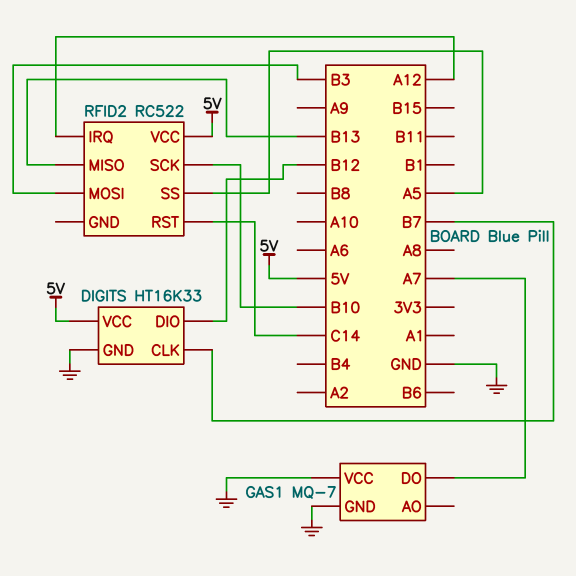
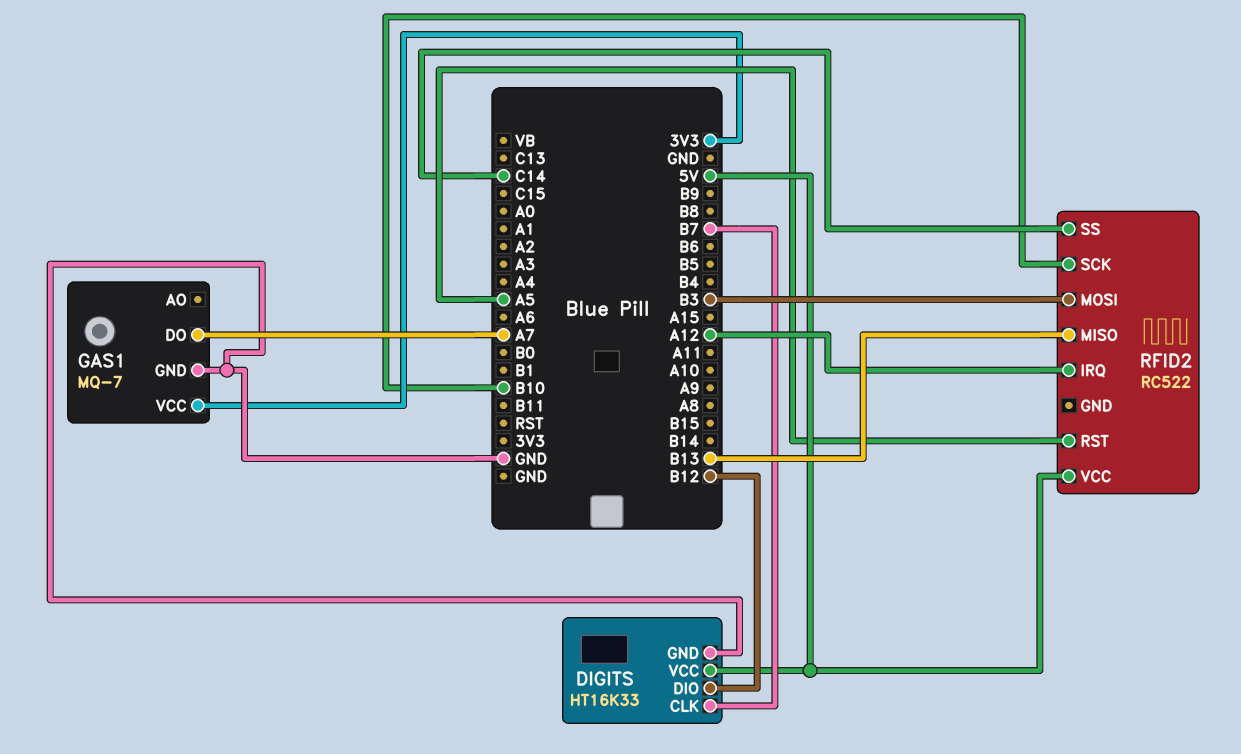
GAS1 pin VCC: GND -> 3V3
RFID2 pin RST: C14 -> A5
RFID2 pin SS: A5 -> C14

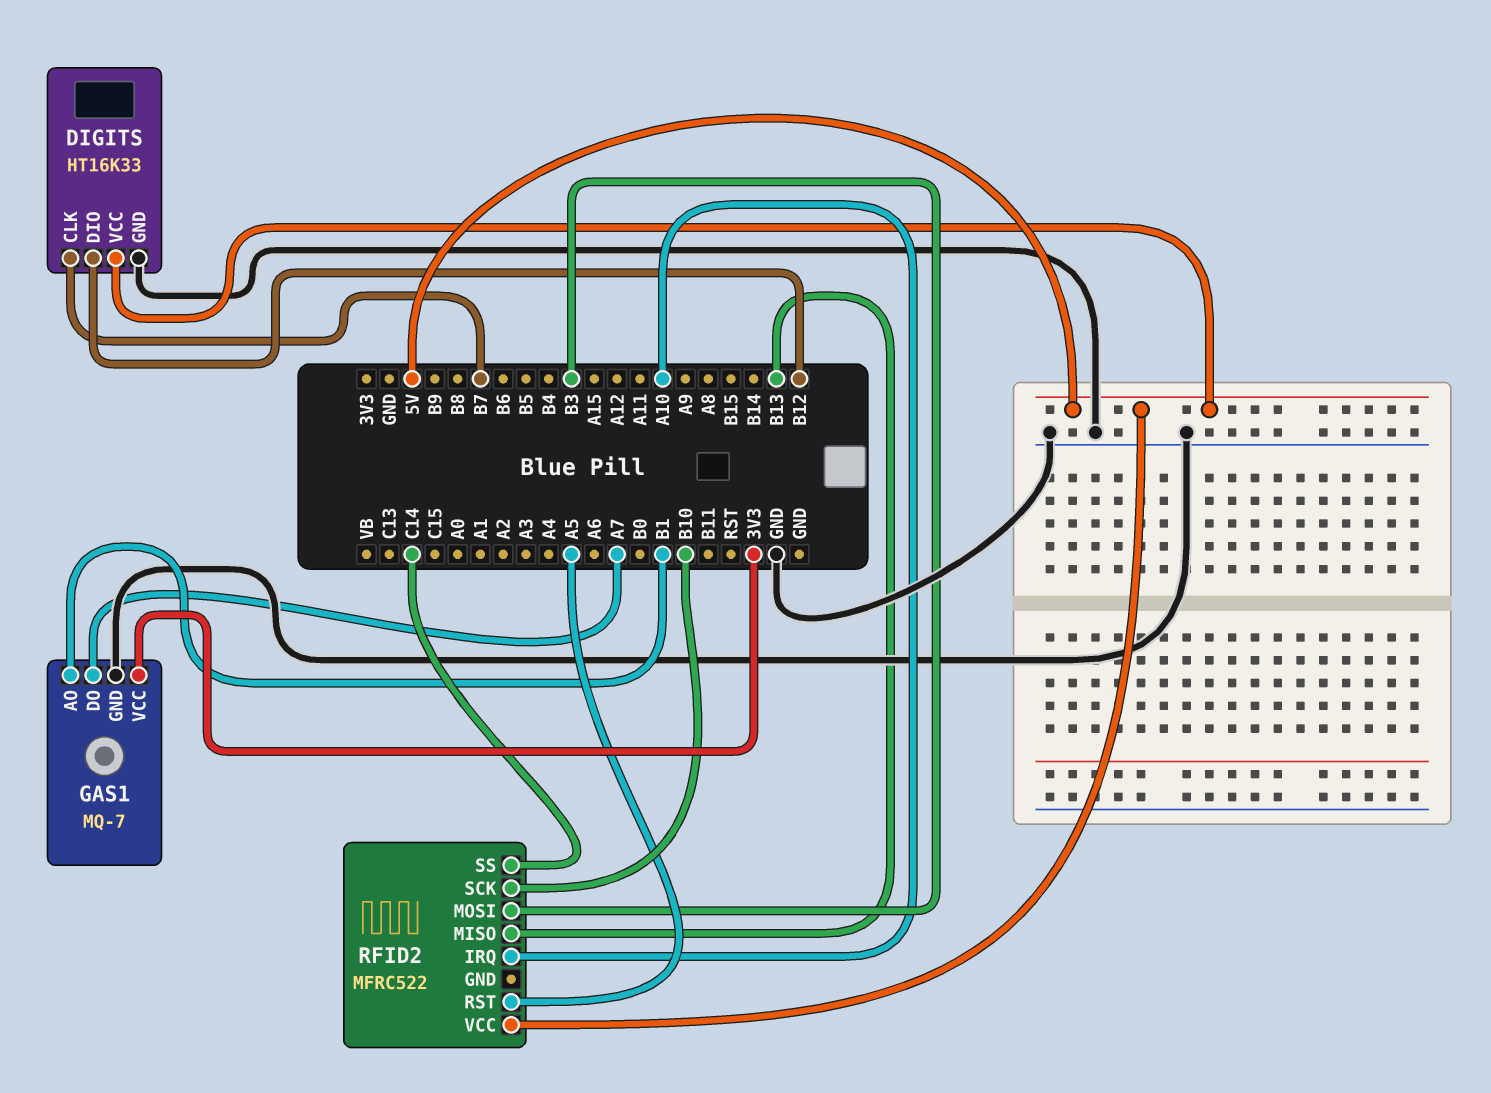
GAS1 pin AO: none -> B1
RFID2: RC522 -> MFRC522
RFID2 pin IRQ: A12 -> A10

